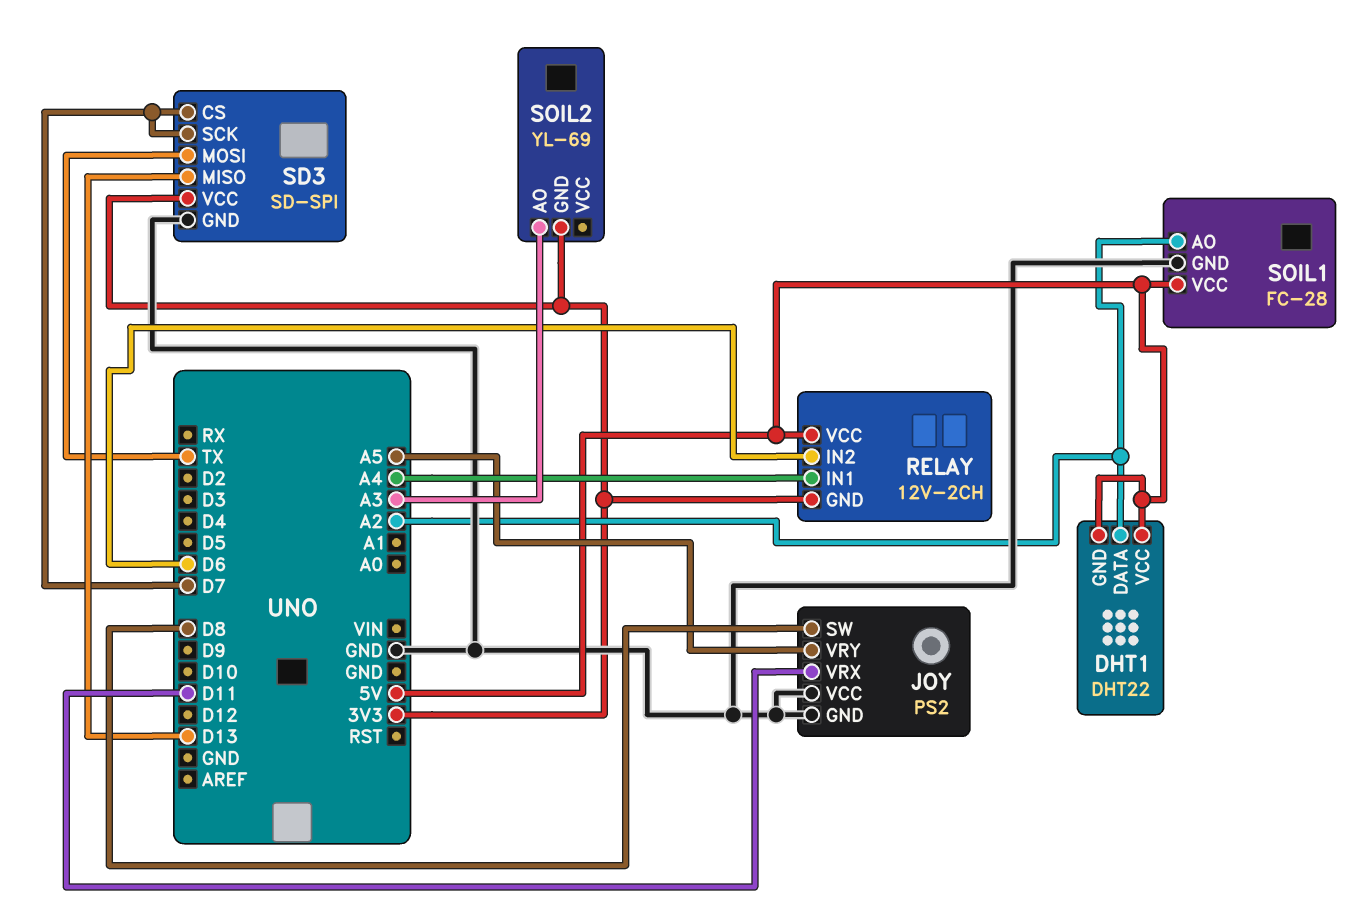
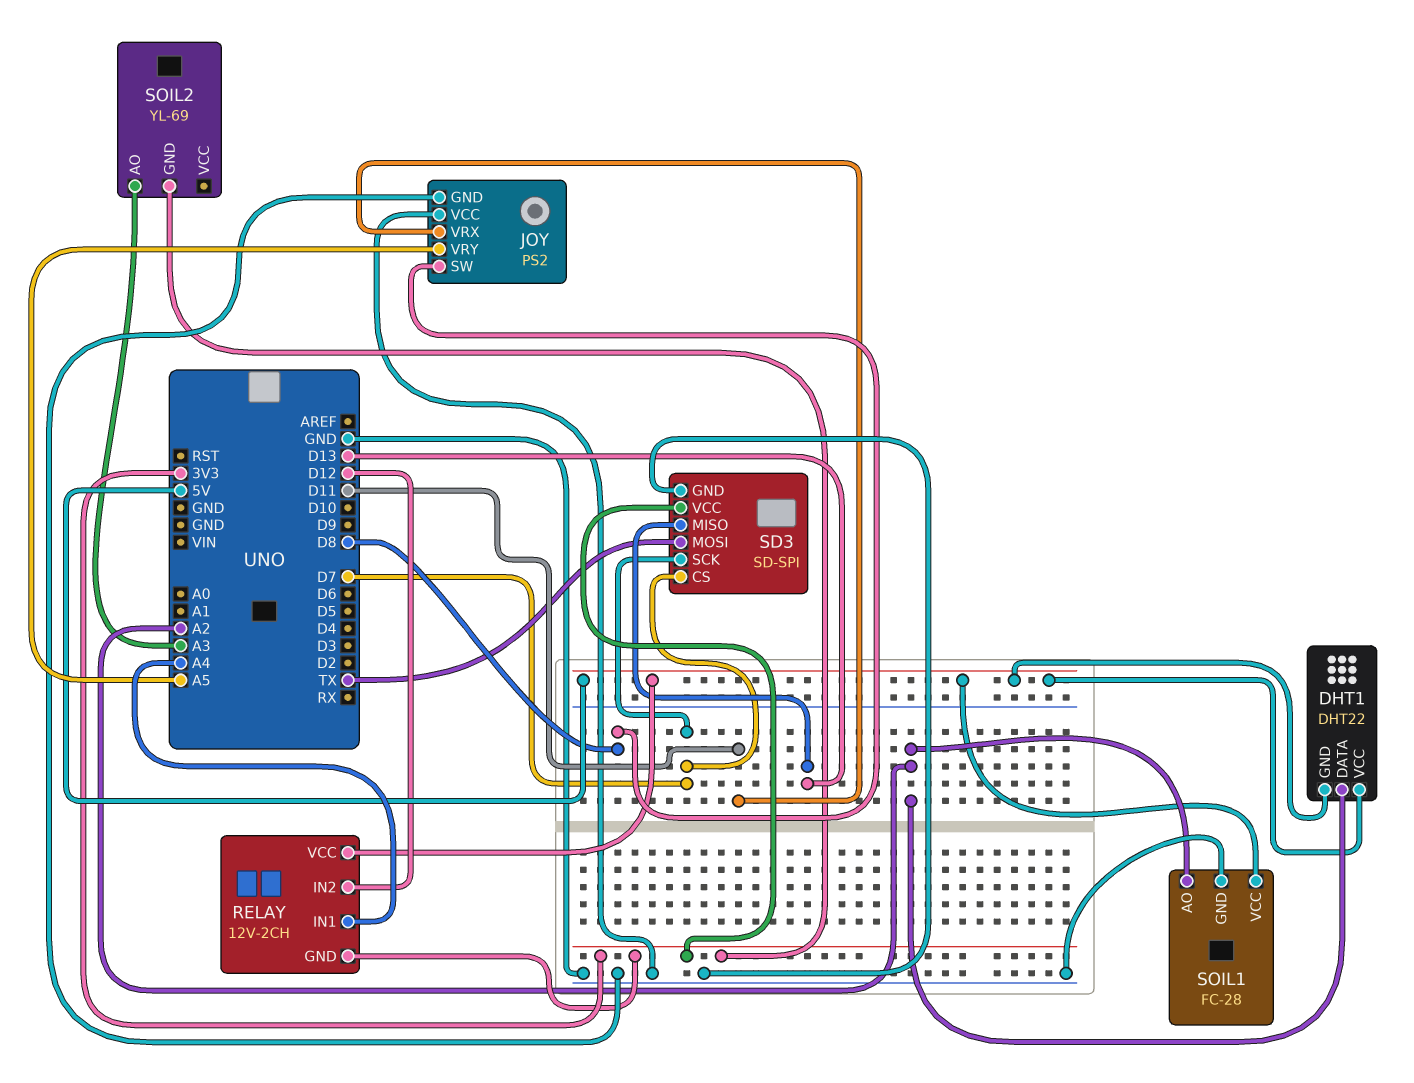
RELAY pin IN2: D6 -> D12

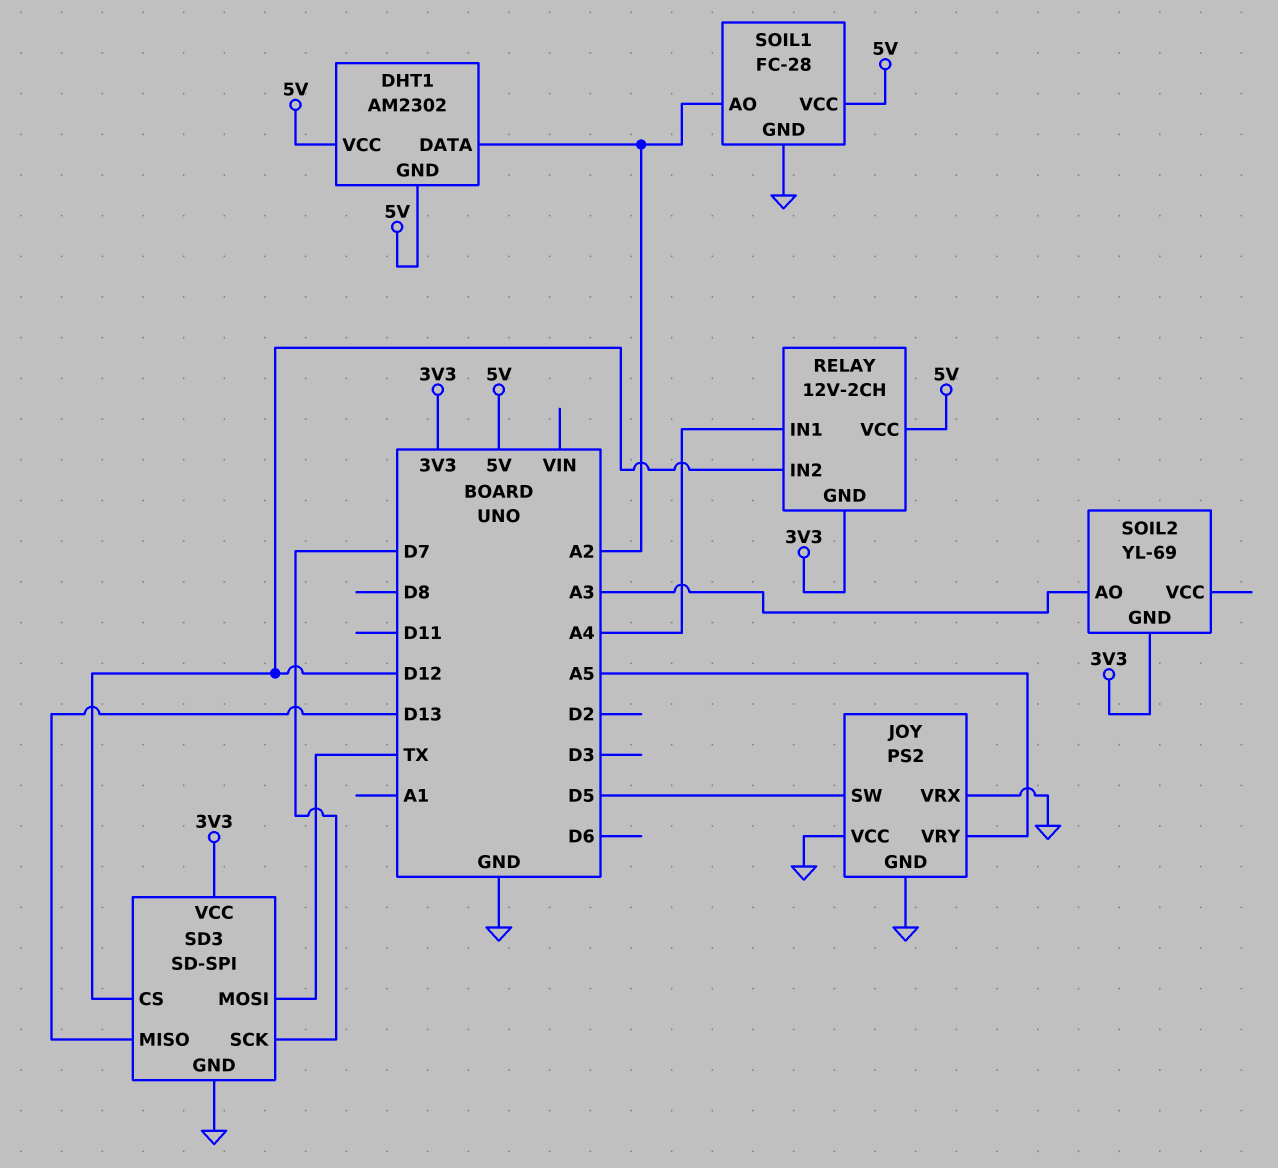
DHT1: DHT22 -> AM2302
JOY pin SW: D8 -> D5
JOY pin VRX: D11 -> GND
SD3 pin CS: D7 -> D12

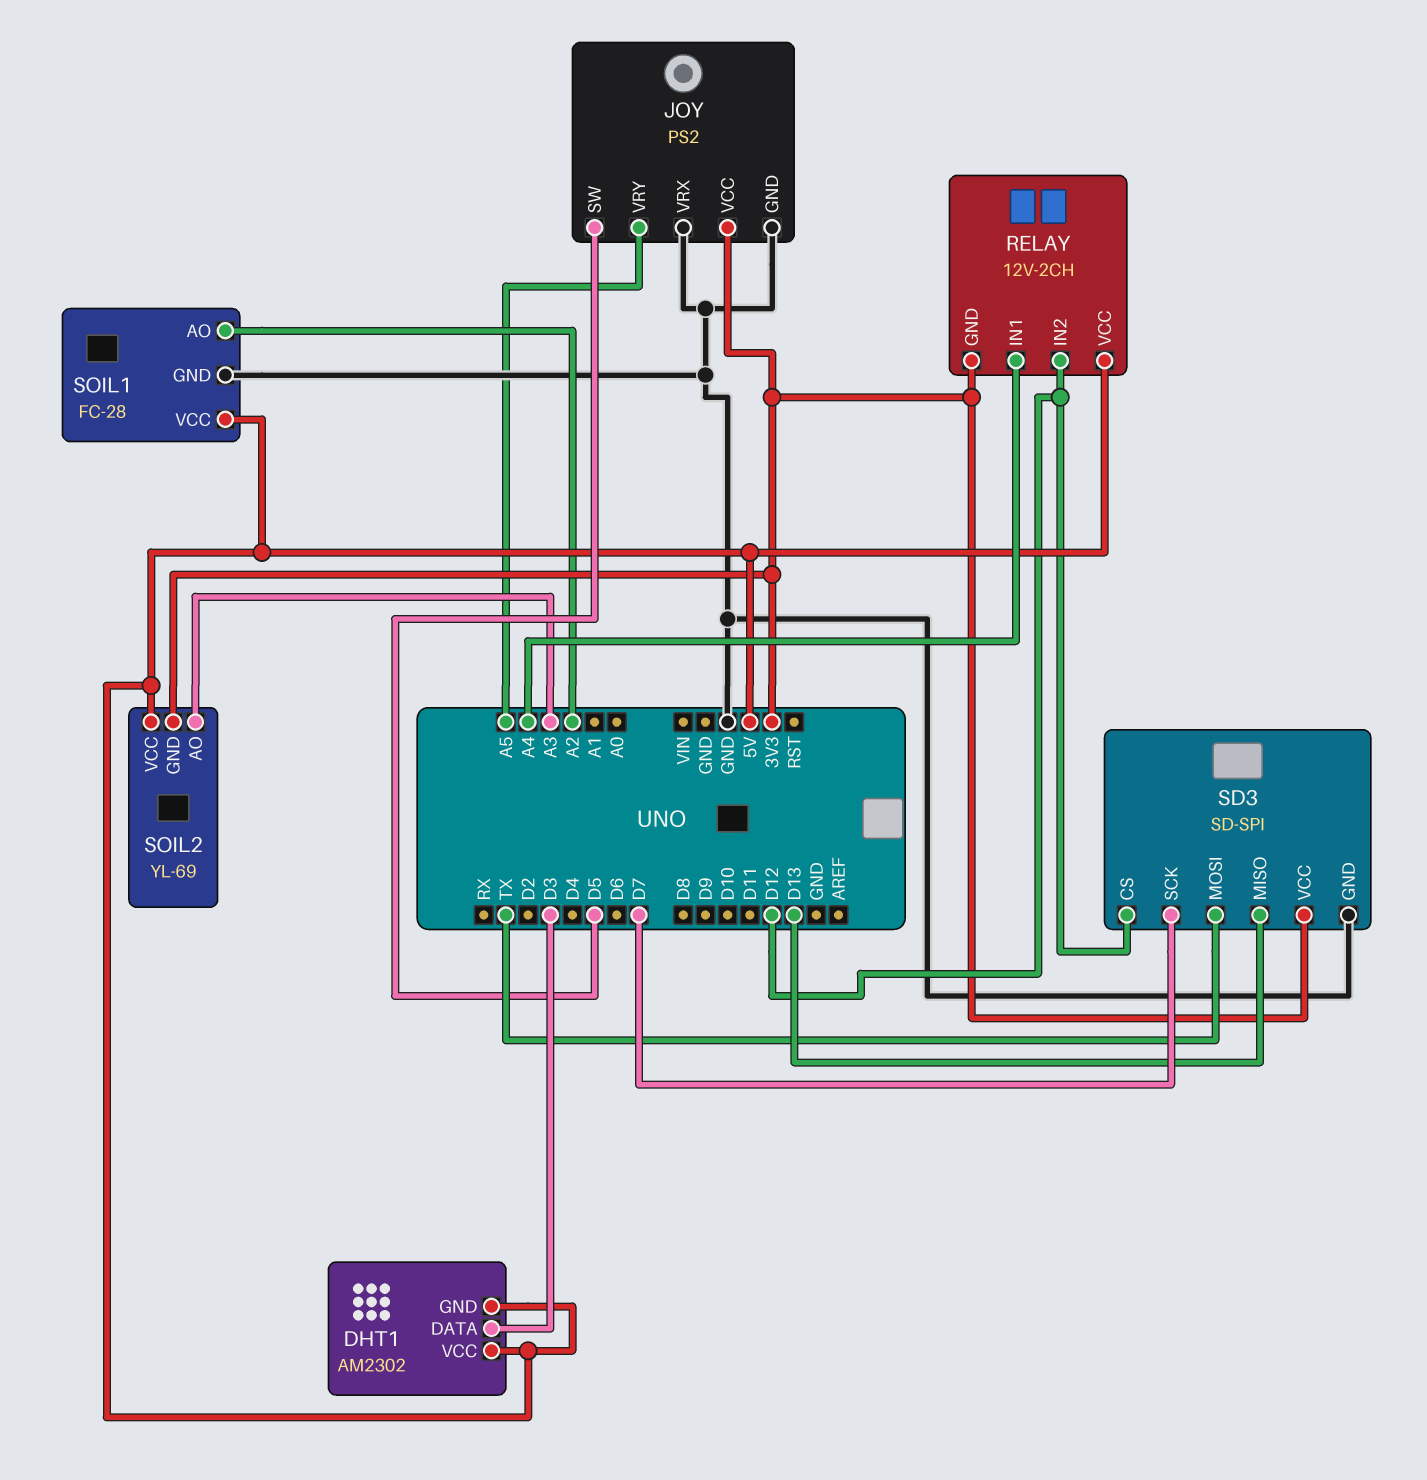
DHT1 pin DATA: A2 -> D3
JOY pin VCC: GND -> 3V3
SOIL2 pin VCC: none -> 5V

